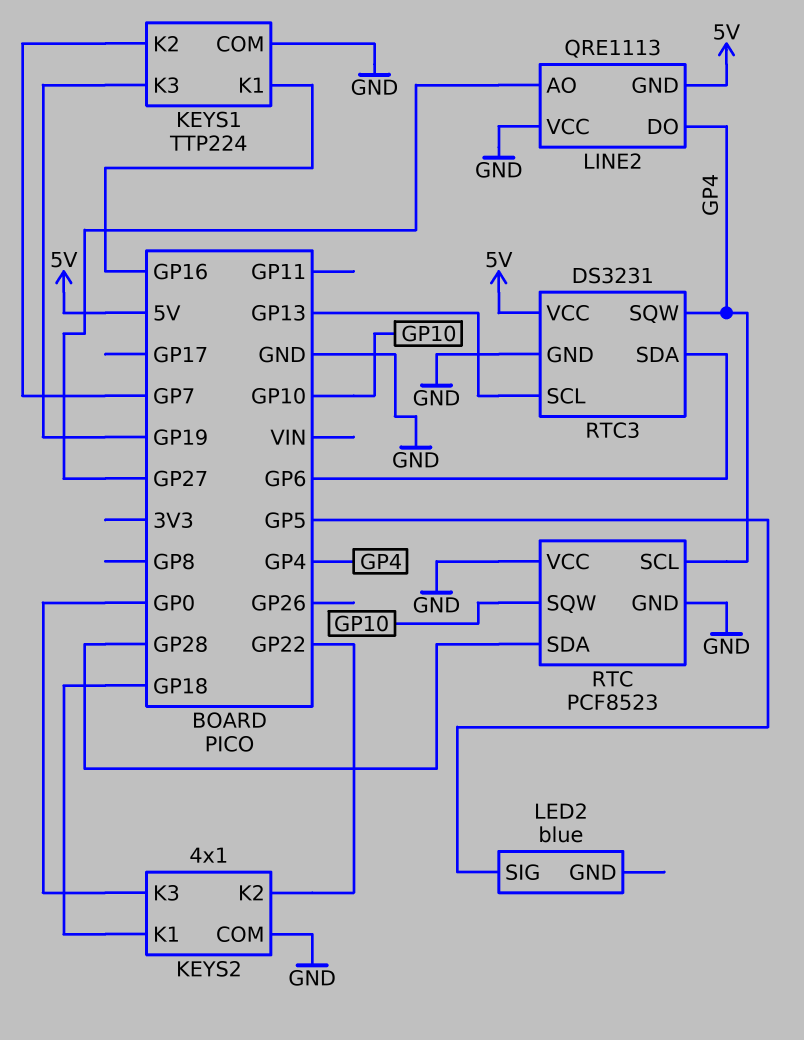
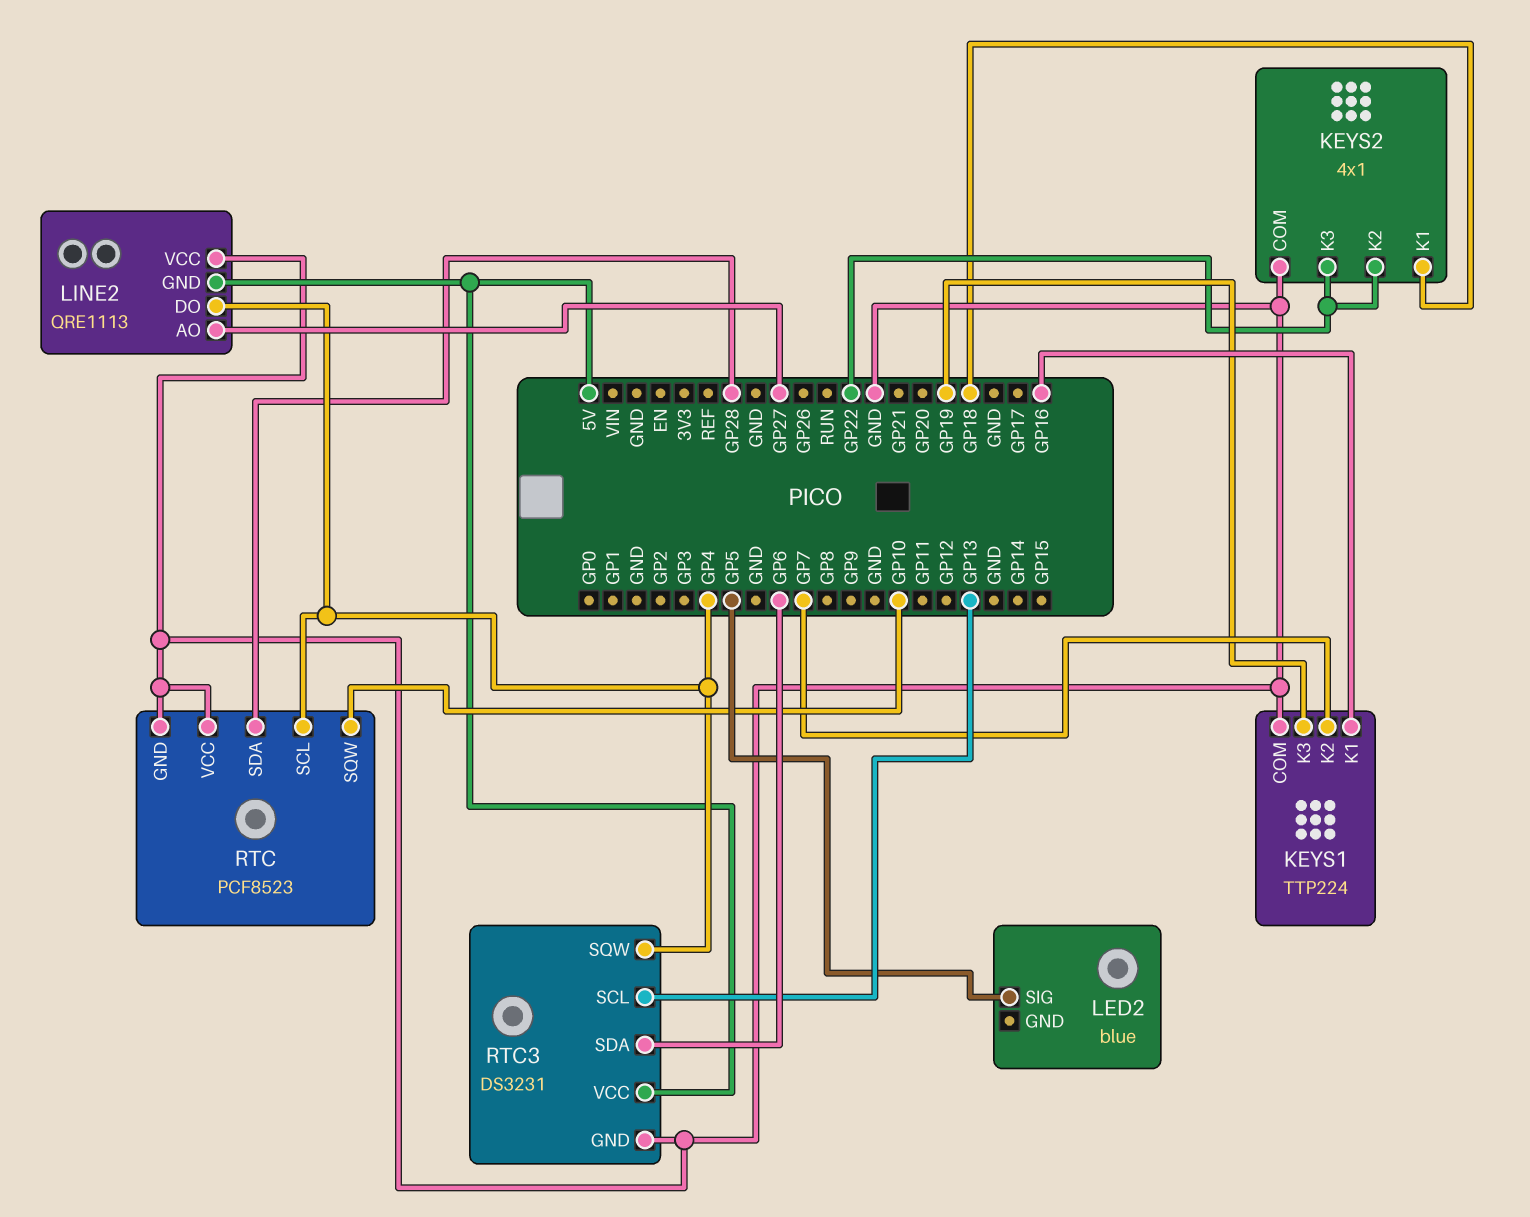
KEYS2 pin K3: GP0 -> GP22

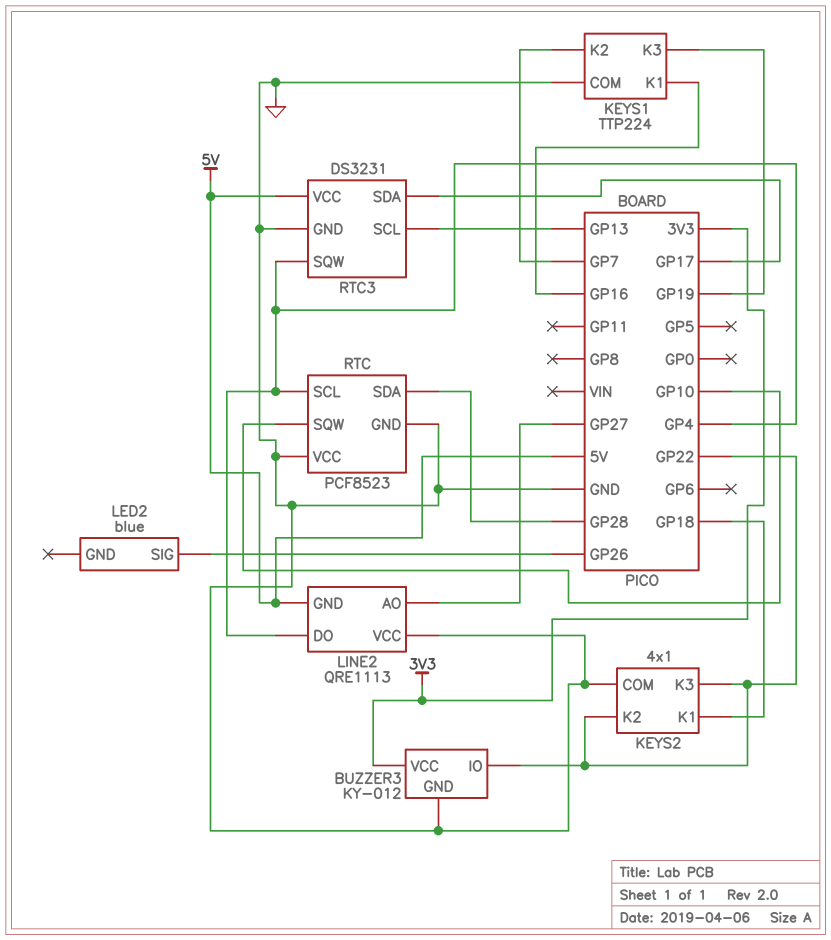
BUZZER3: none -> KY-012
BUZZER3 pin GND: none -> GND
BUZZER3 pin IO: none -> GP22
BUZZER3 pin VCC: none -> 3V3
LED2 pin SIG: GP5 -> GP26
RTC3 pin SDA: GP6 -> GP17

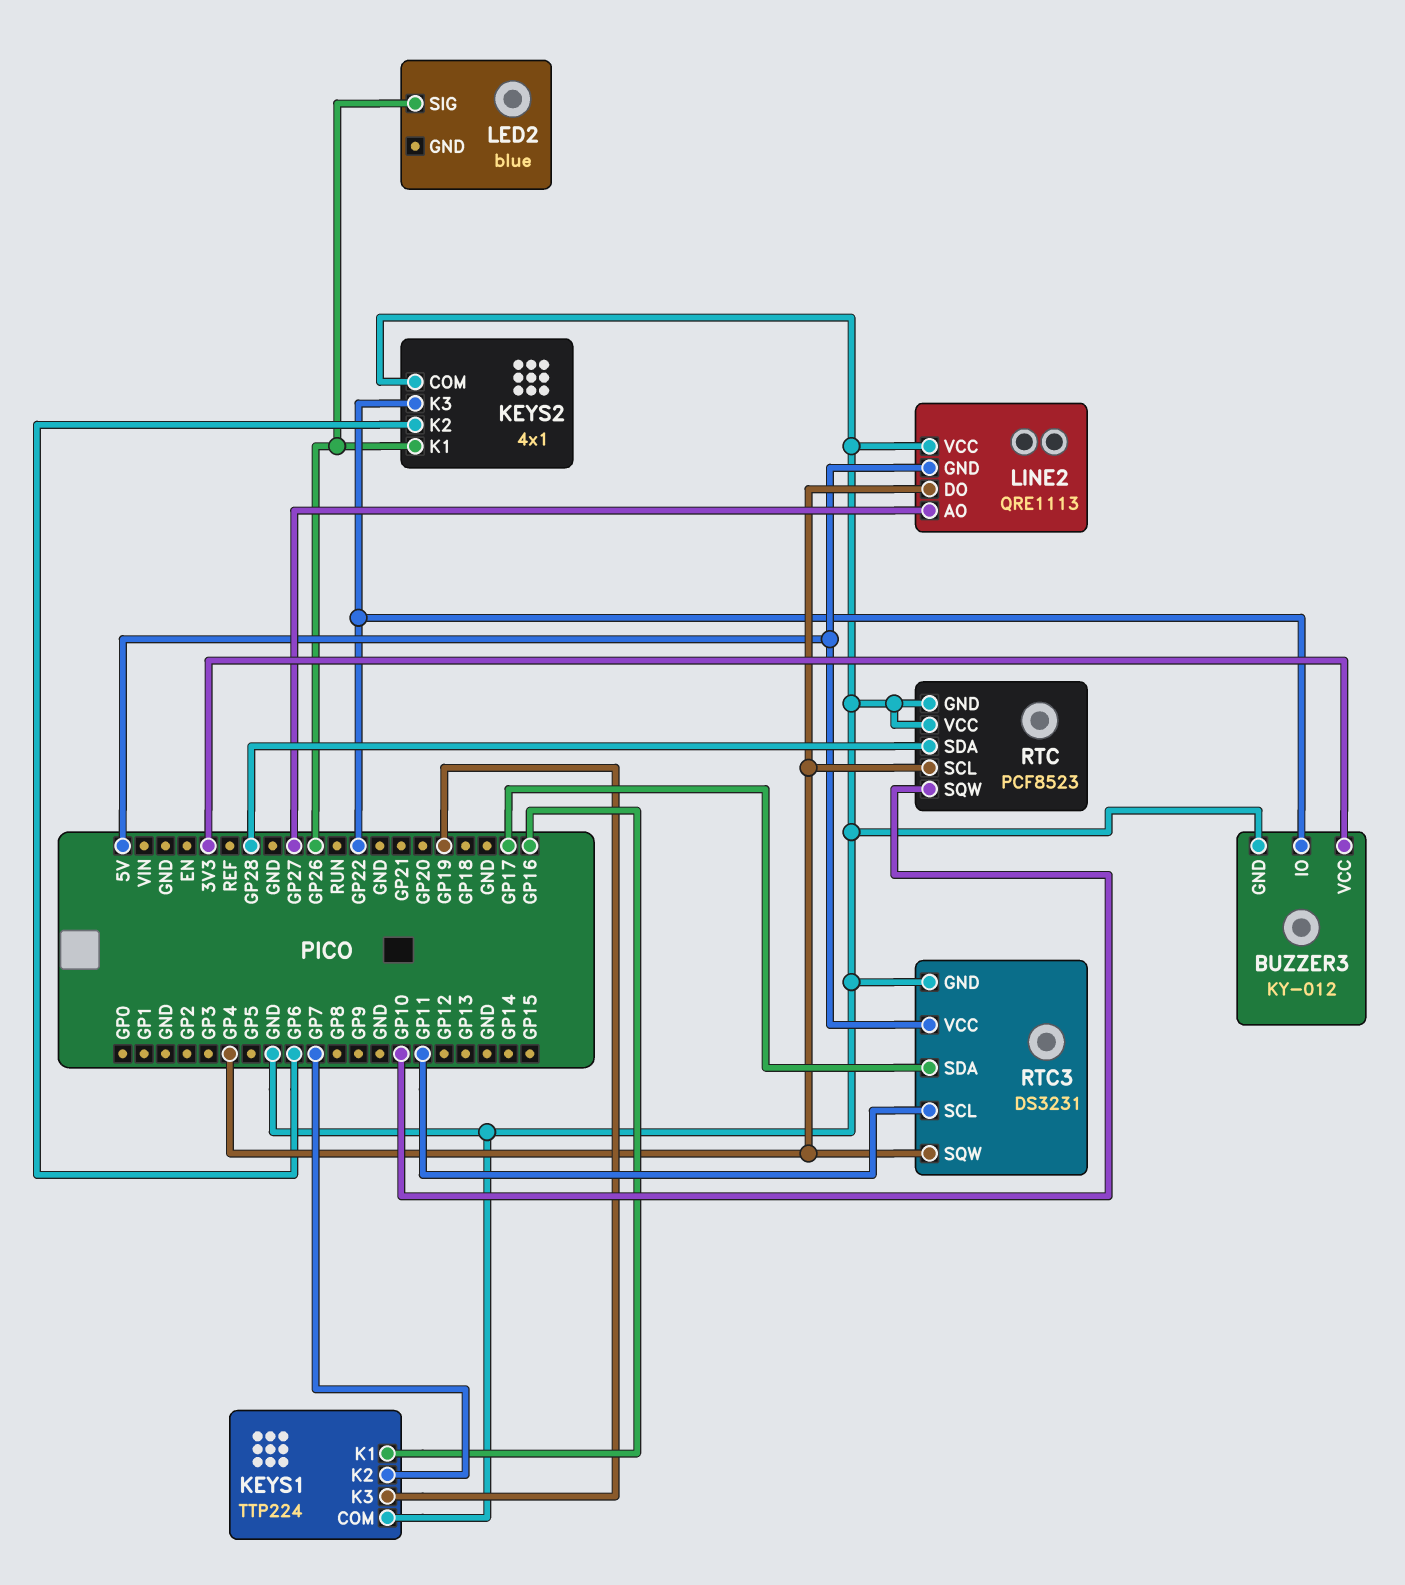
KEYS2 pin K1: GP18 -> GP26
KEYS2 pin K2: GP22 -> GP6
RTC3 pin SCL: GP13 -> GP11

